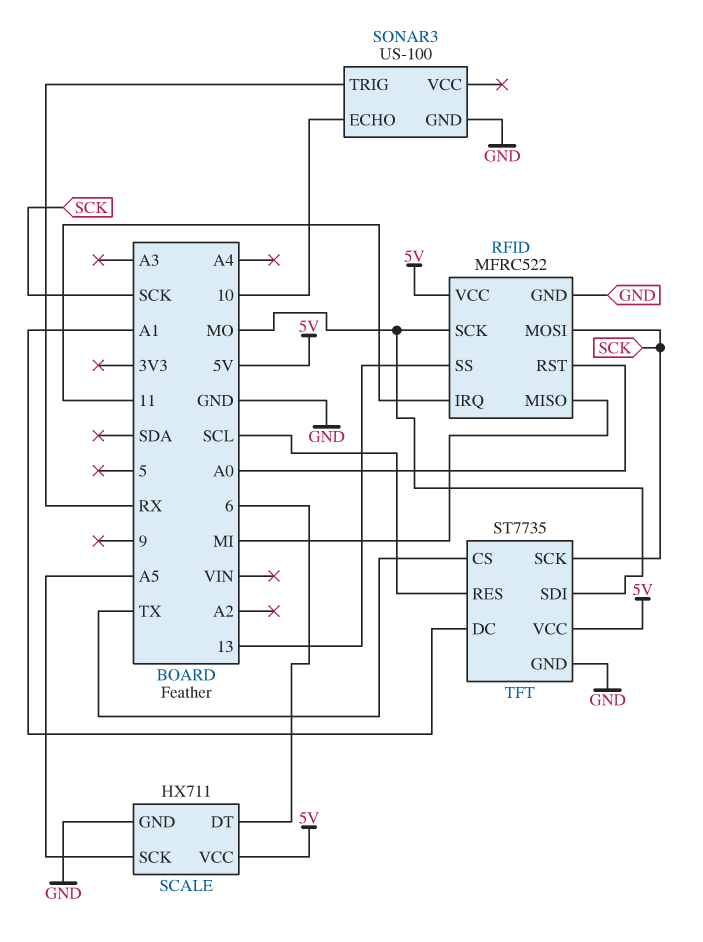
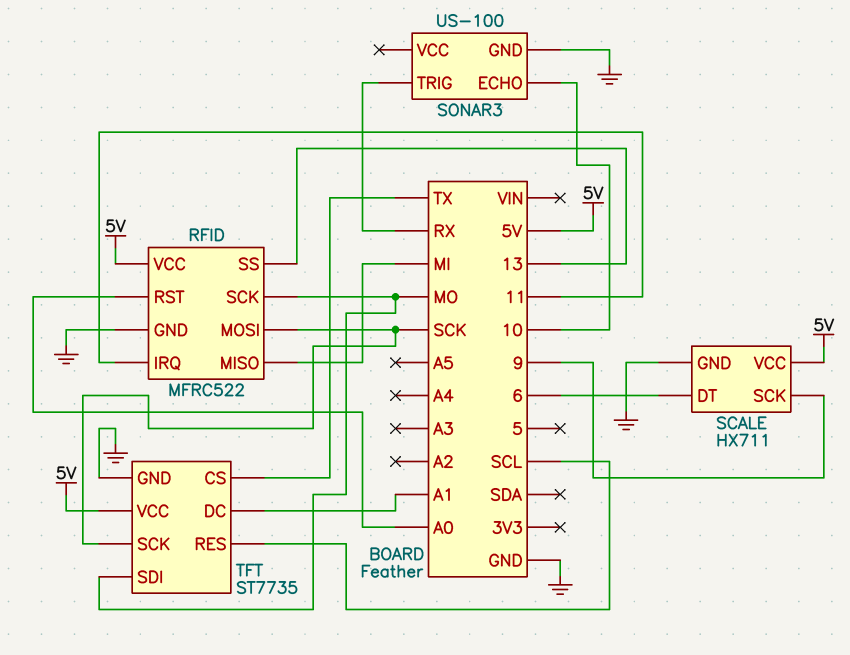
SCALE pin SCK: A5 -> 9

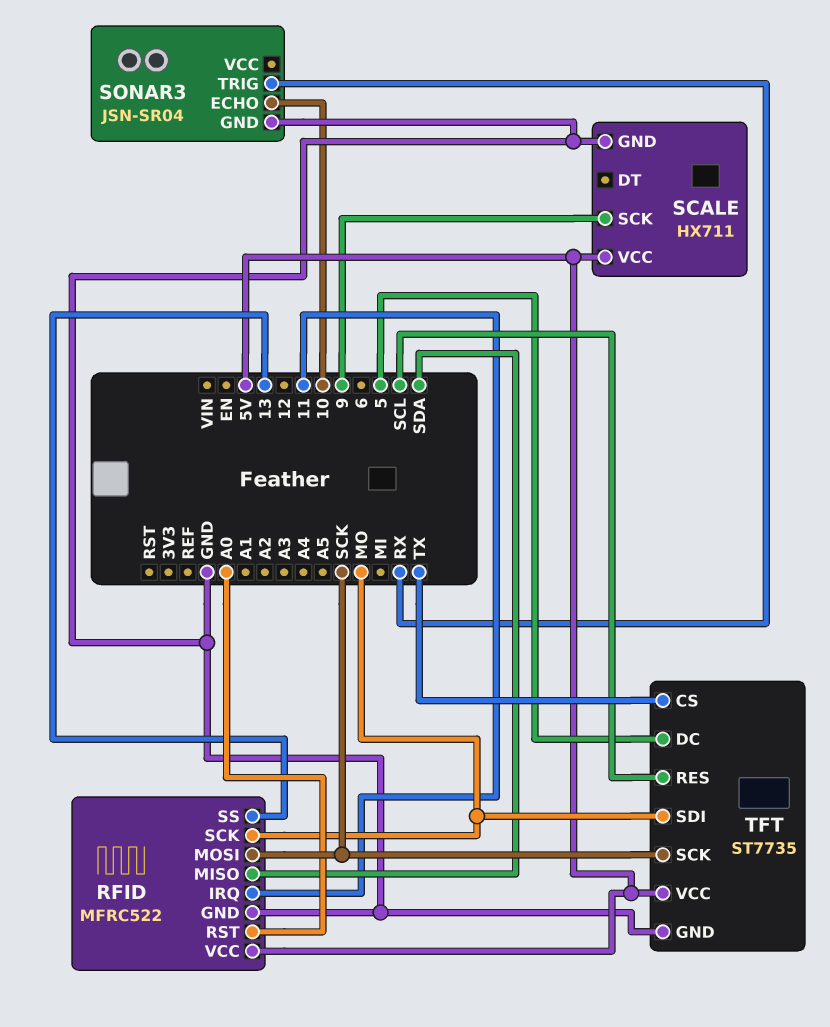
RFID pin MISO: MI -> SDA
SCALE pin DT: 6 -> none
SONAR3: US-100 -> JSN-SR04
TFT pin DC: A1 -> 5

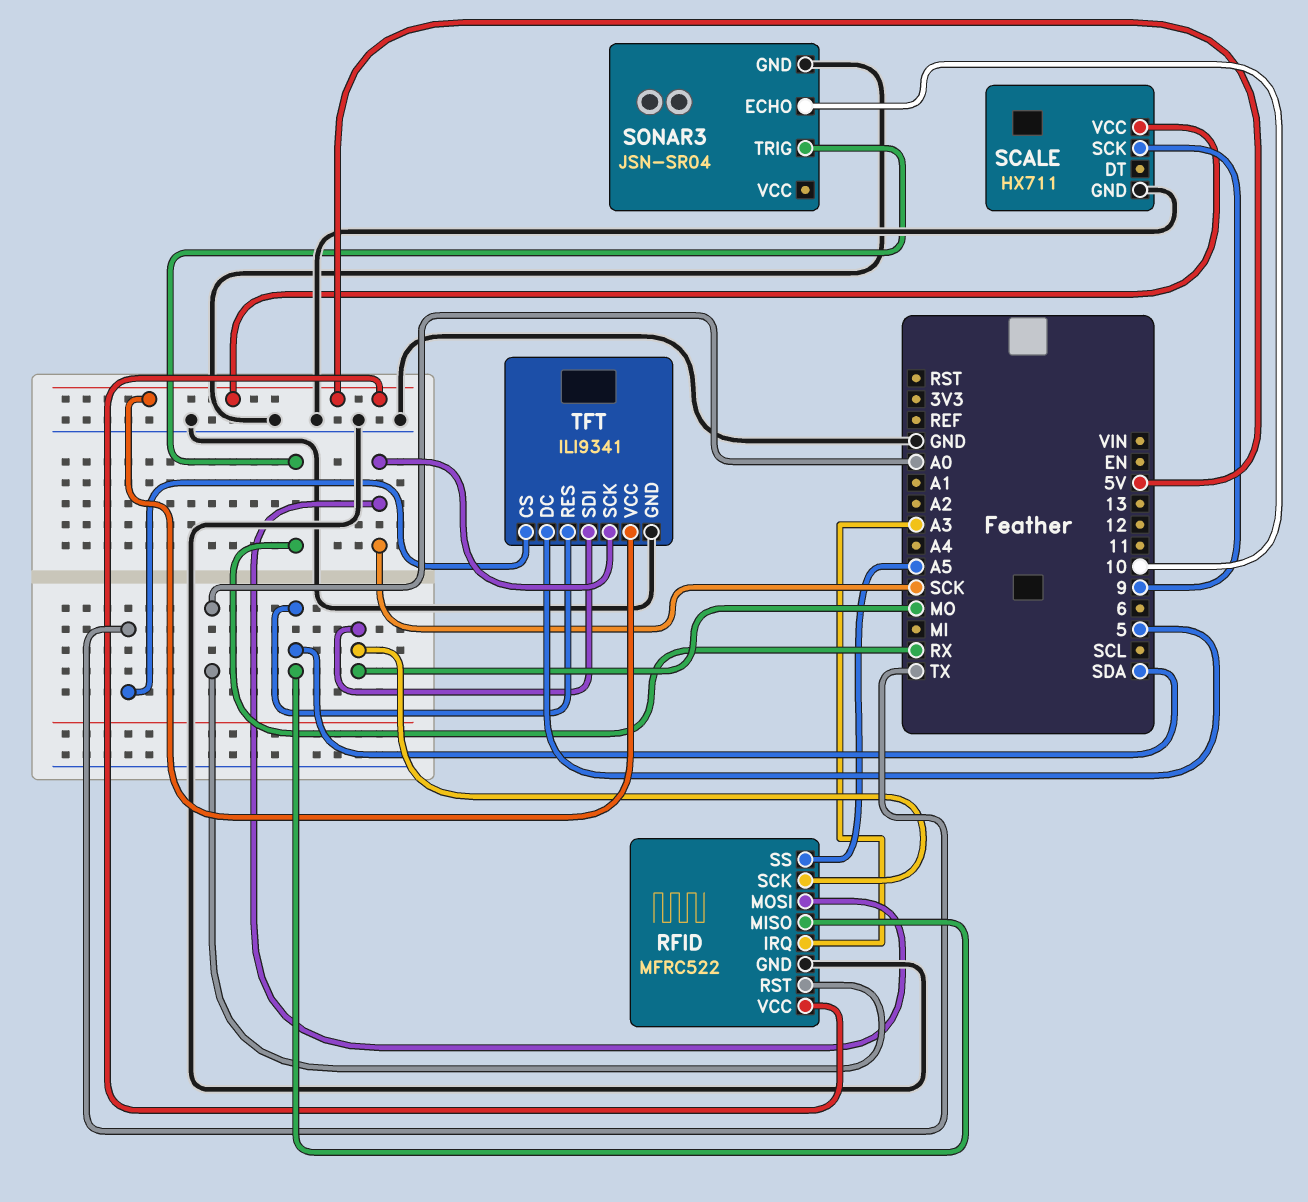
RFID pin IRQ: 11 -> A3
RFID pin SS: 13 -> A5
TFT: ST7735 -> ILI9341
TFT pin RES: SCL -> SDA

